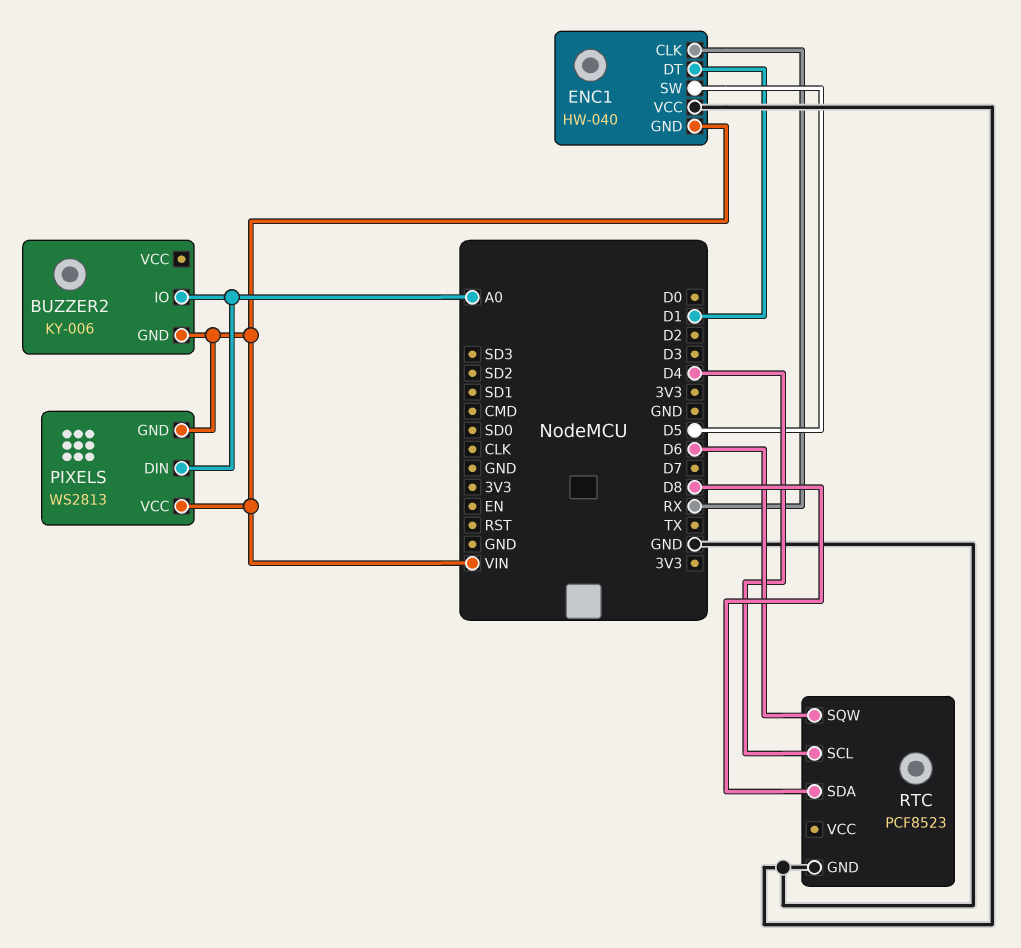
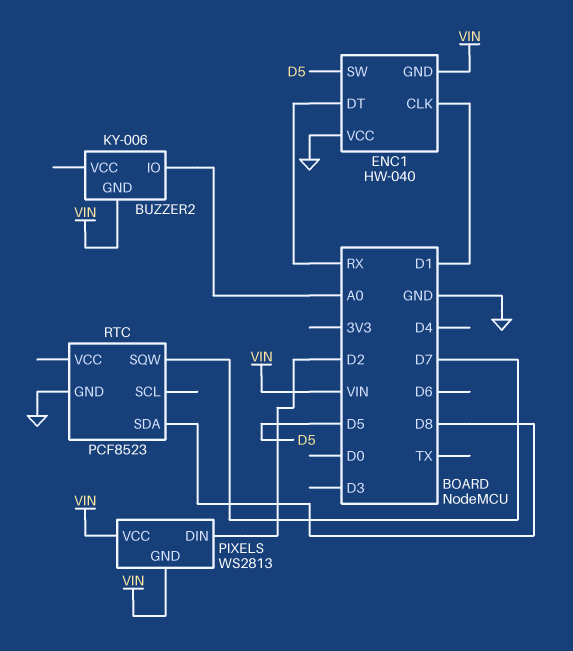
ENC1 pin CLK: RX -> D1
ENC1 pin DT: D1 -> RX
PIXELS pin DIN: A0 -> D2
RTC pin SCL: D4 -> none
RTC pin SQW: D6 -> D7

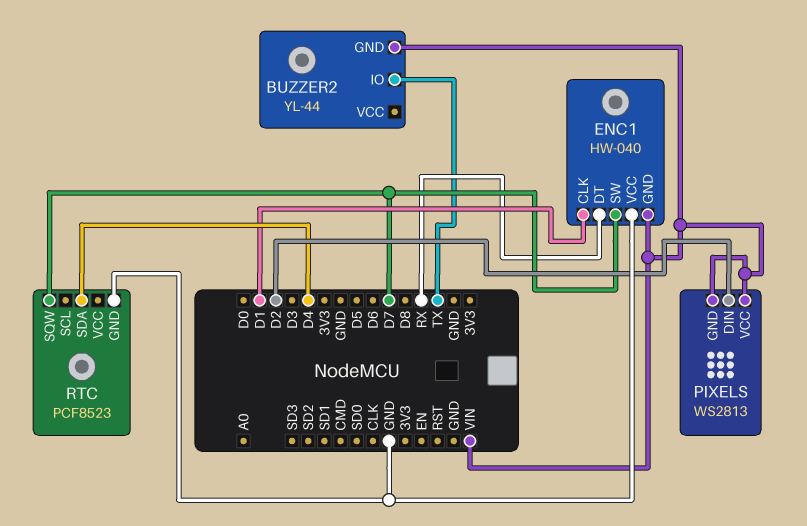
BUZZER2: KY-006 -> YL-44
BUZZER2 pin IO: A0 -> TX
ENC1 pin SW: D5 -> D7
RTC pin SDA: D8 -> D4

